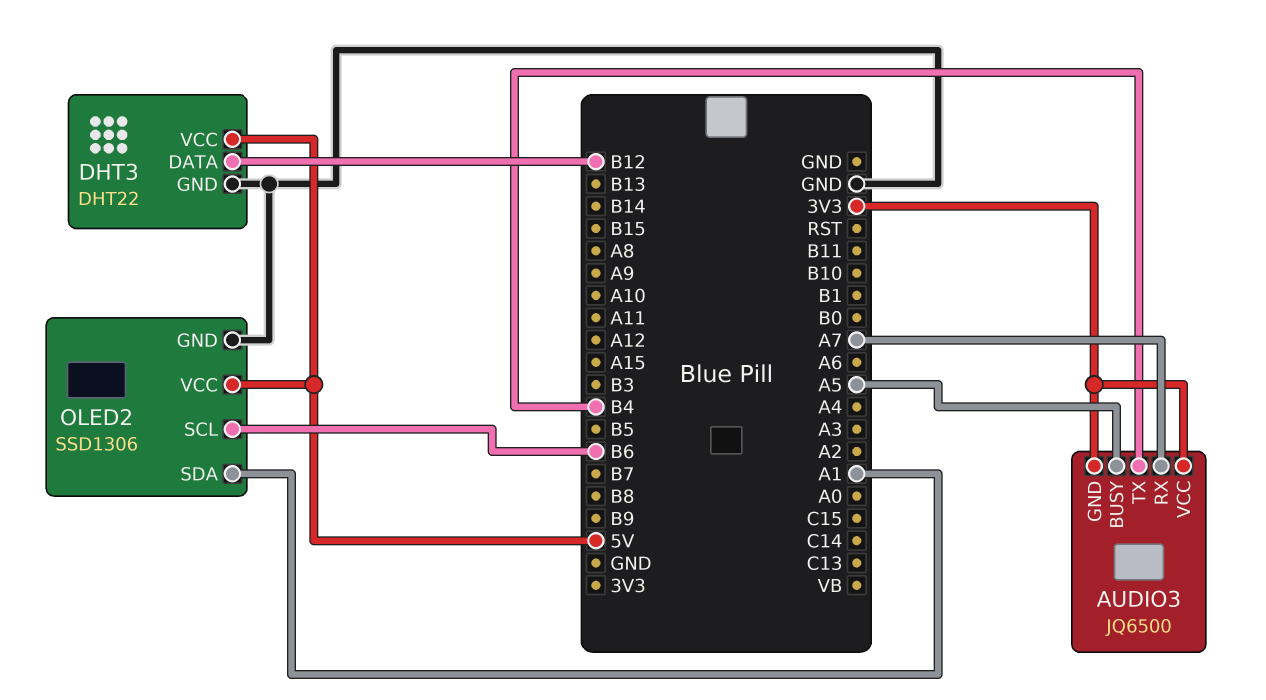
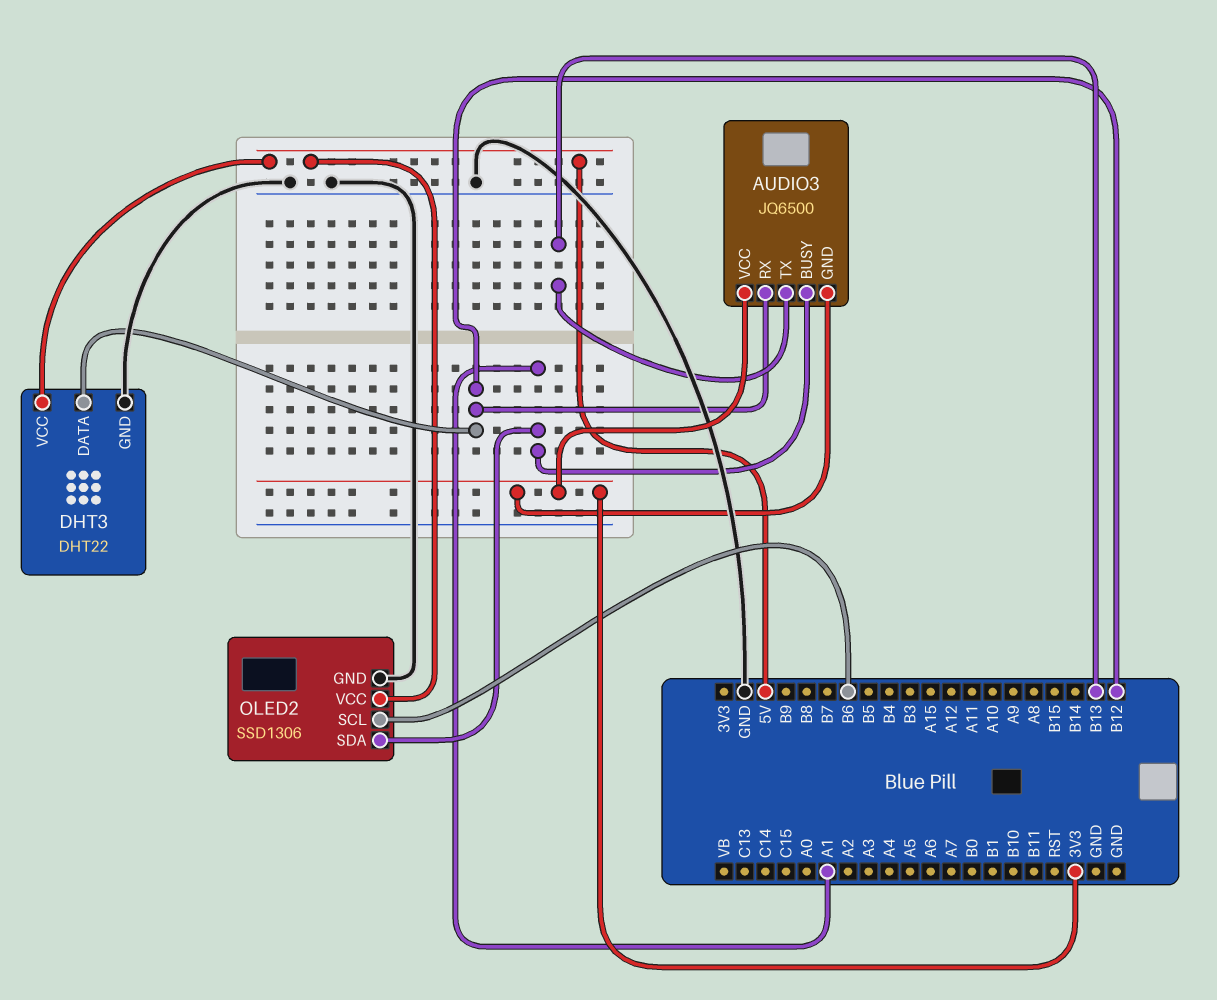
AUDIO3 pin BUSY: A5 -> A1
AUDIO3 pin RX: A7 -> B12
AUDIO3 pin TX: B4 -> B13

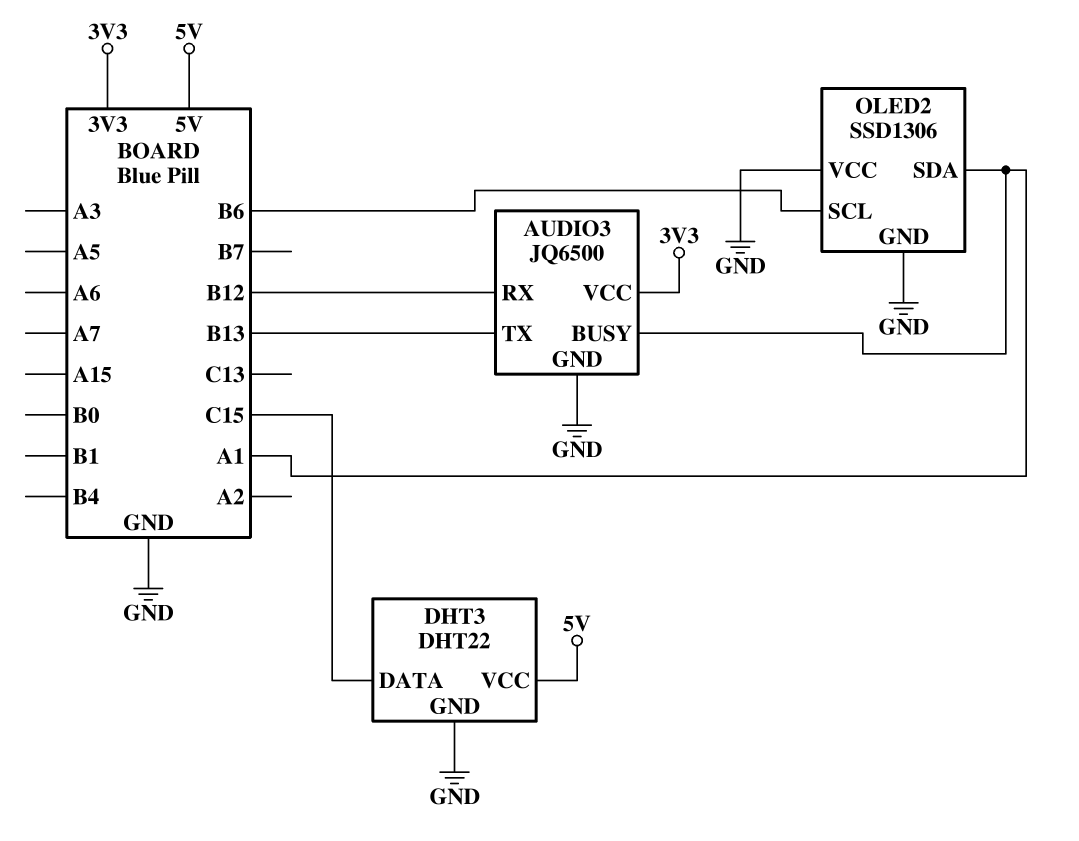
AUDIO3 pin GND: 3V3 -> GND
DHT3 pin DATA: B12 -> C15
OLED2 pin VCC: 5V -> GND

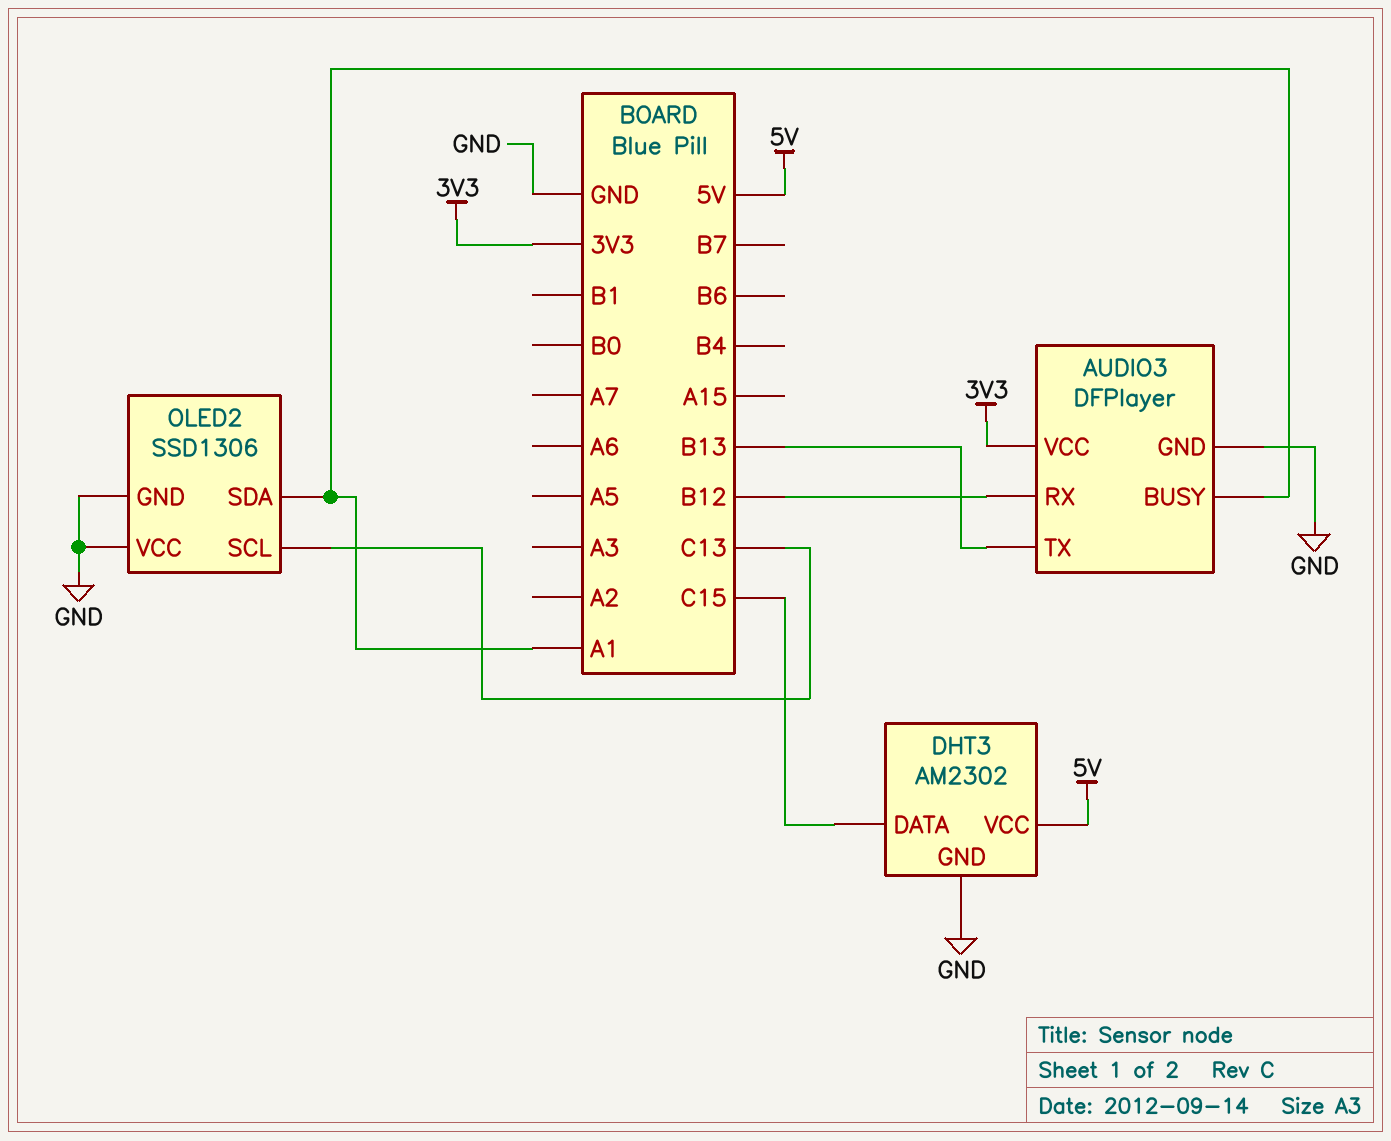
AUDIO3: JQ6500 -> DFPlayer
DHT3: DHT22 -> AM2302
OLED2 pin SCL: B6 -> C13

